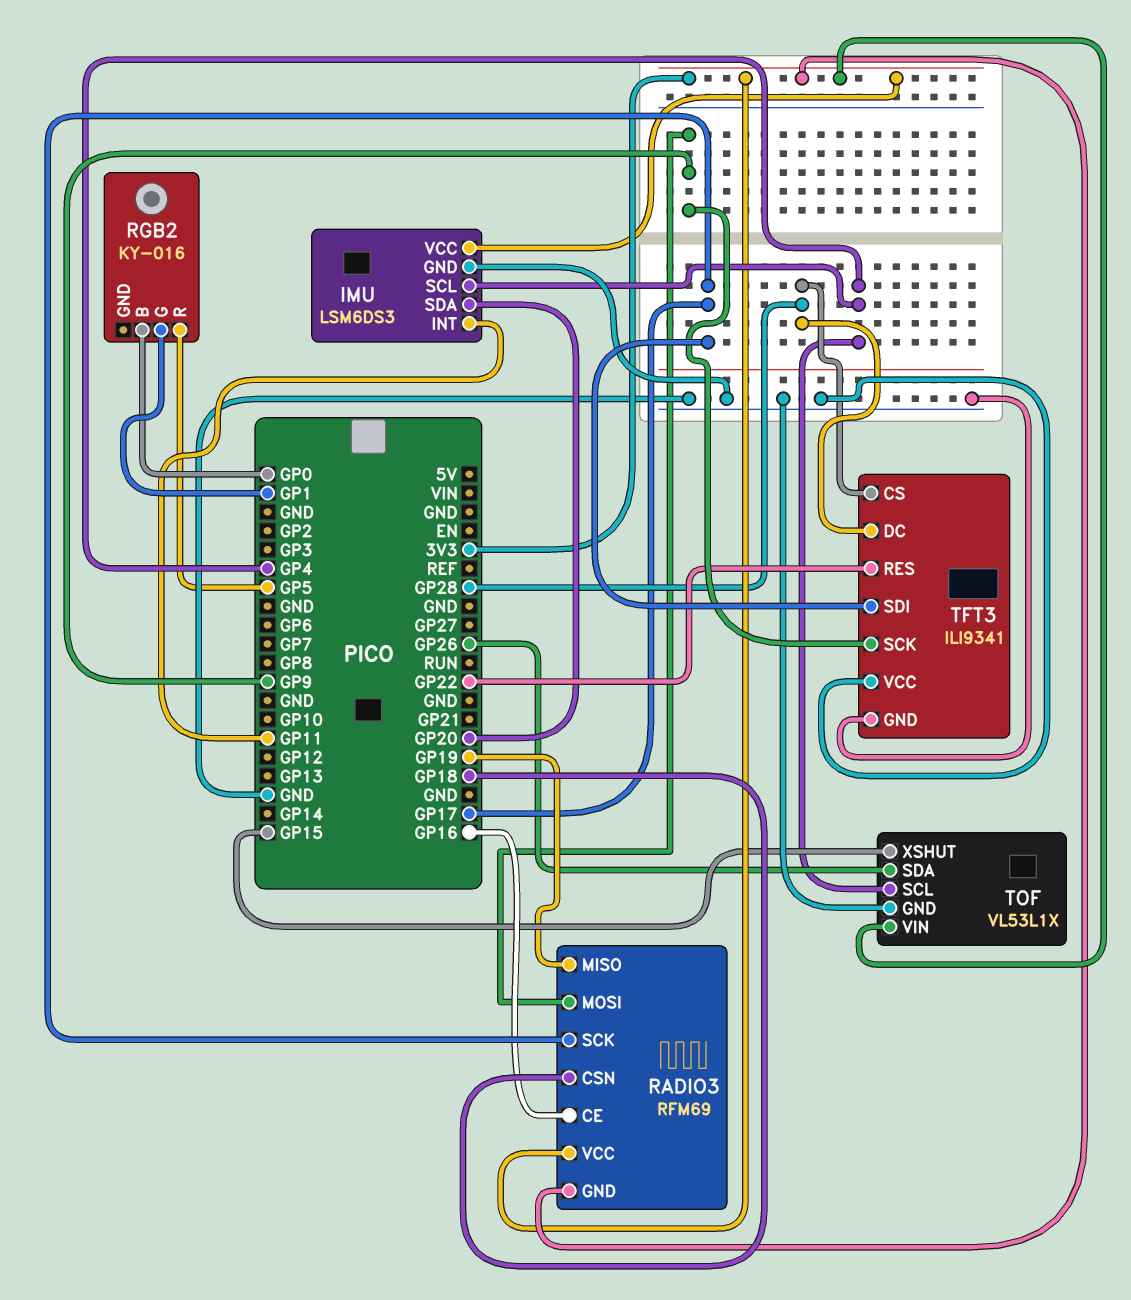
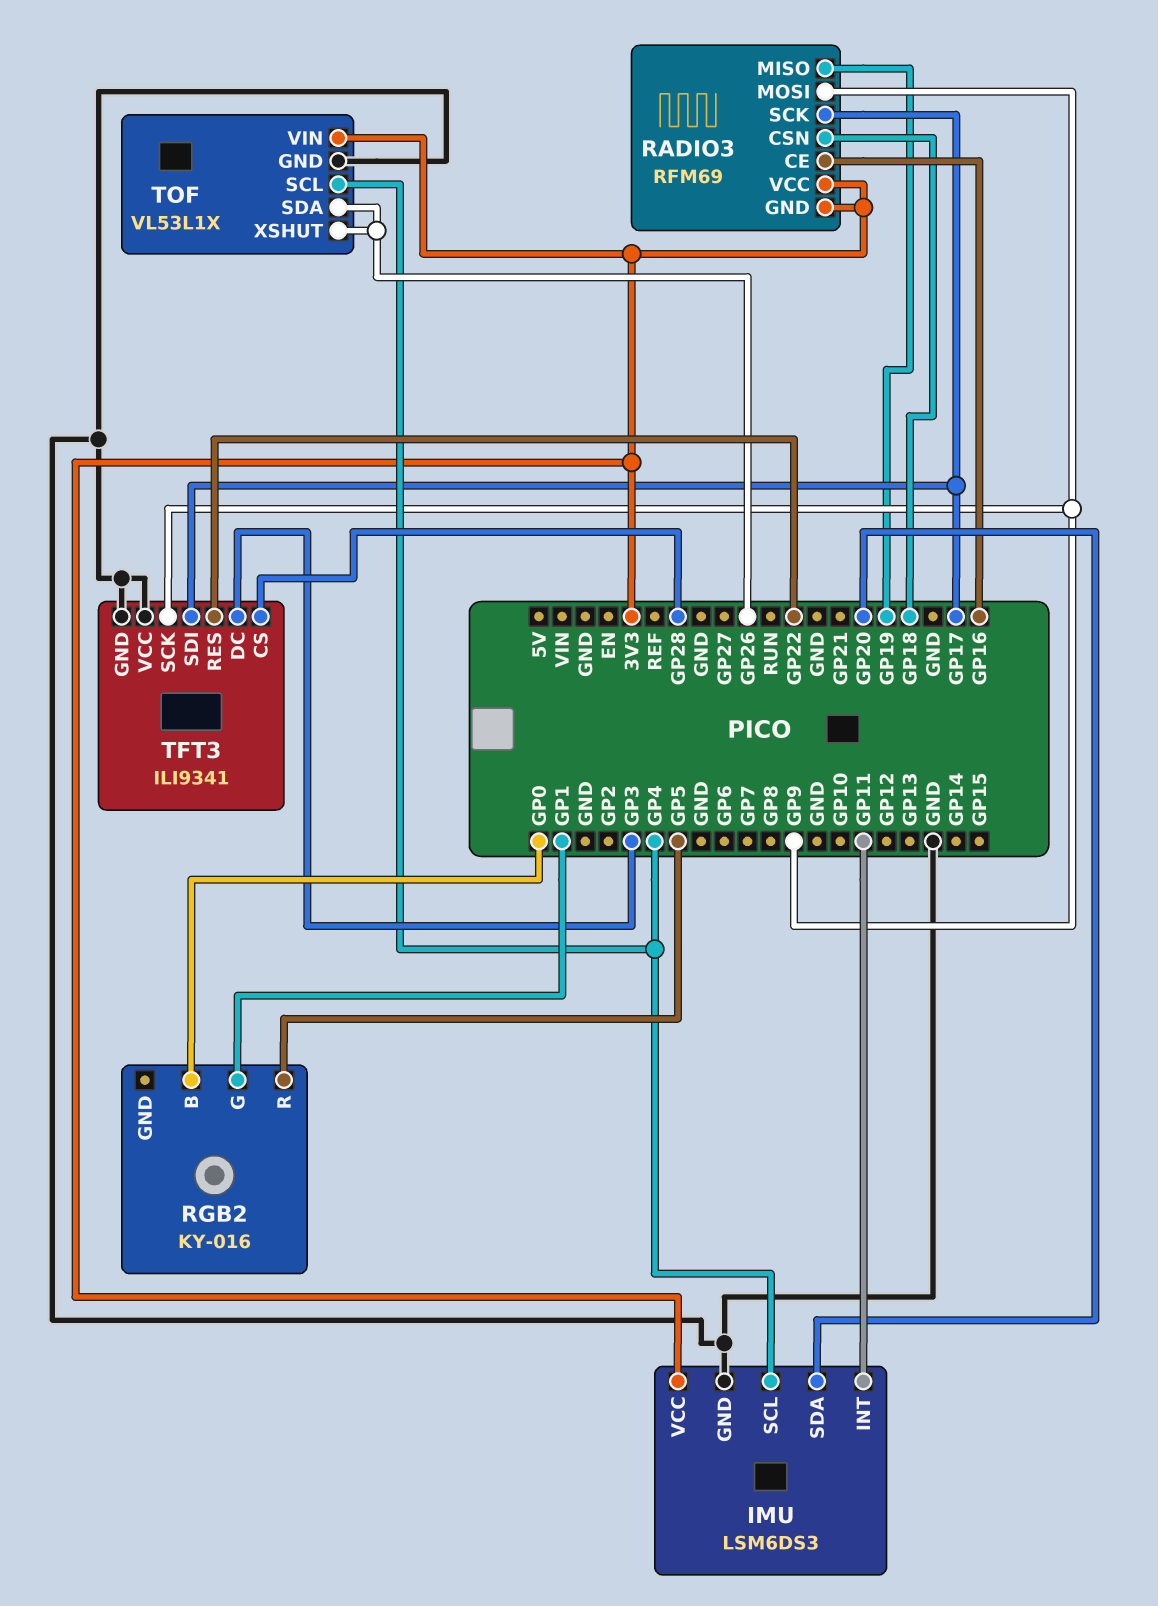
TFT3 pin DC: GP28 -> GP3
TOF pin XSHUT: GP15 -> GP26

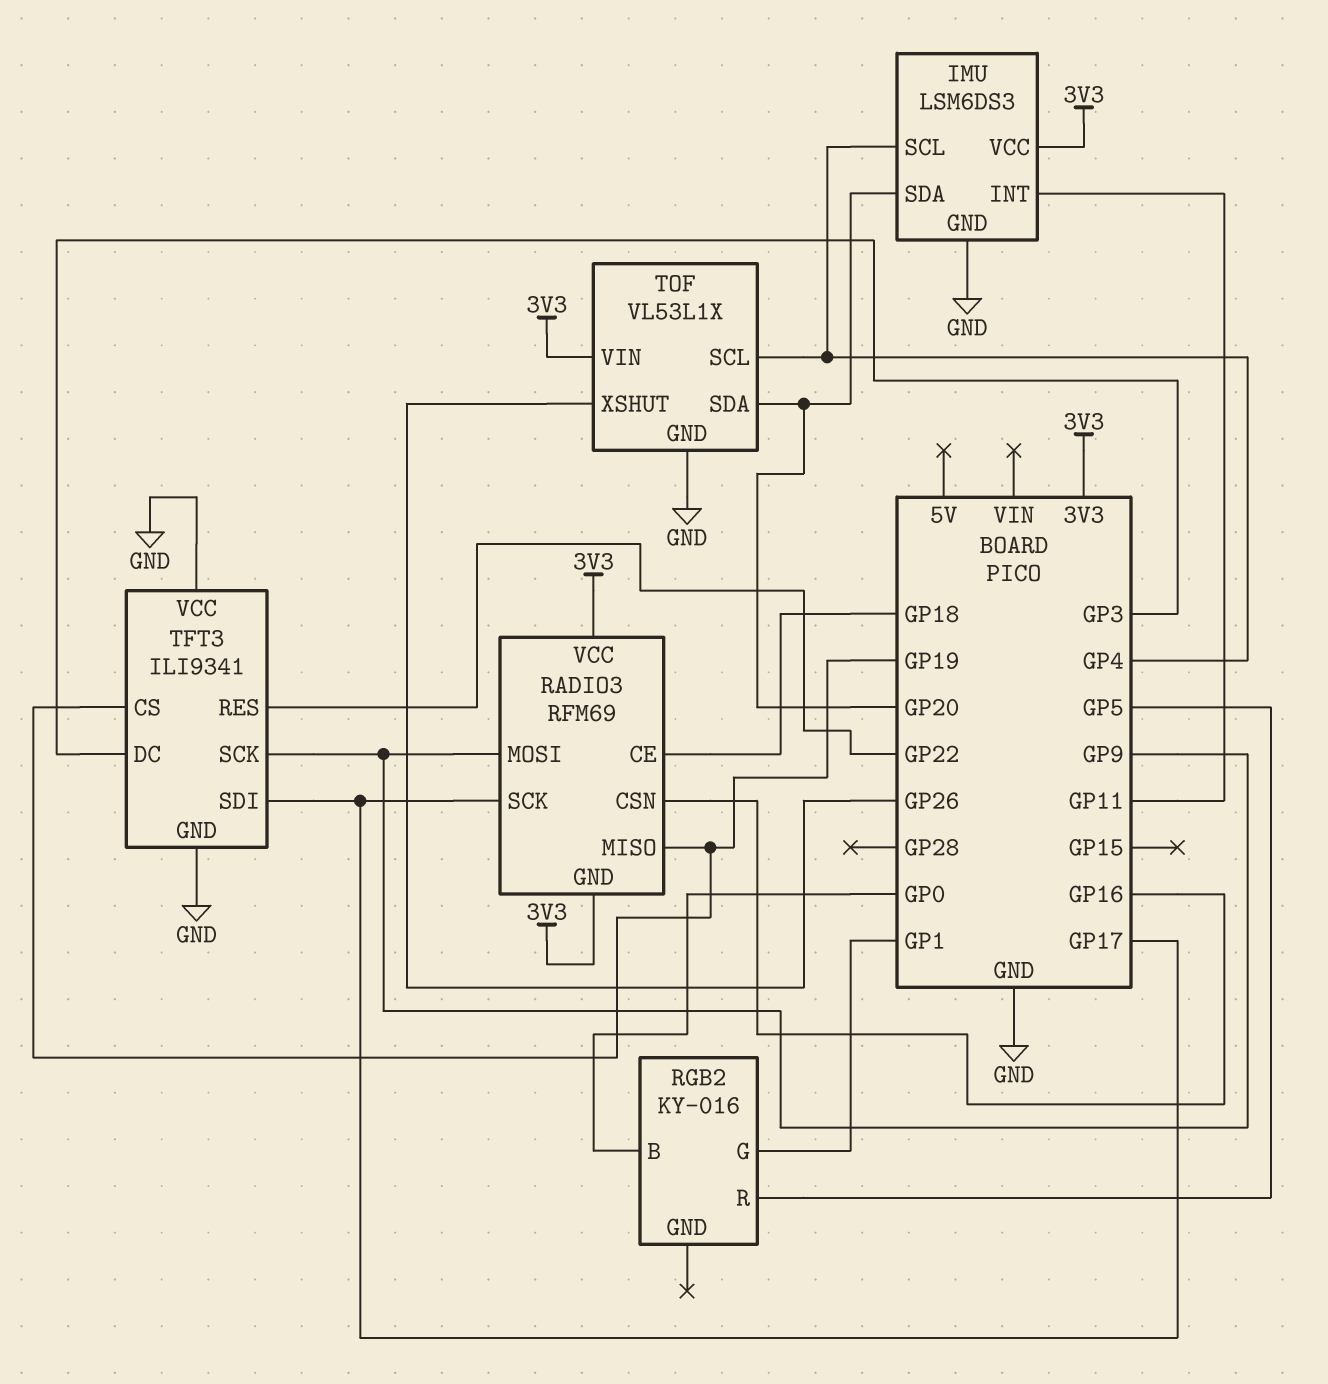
RADIO3 pin CE: GP16 -> GP18
RADIO3 pin CSN: GP18 -> GP16
TFT3 pin CS: GP28 -> GP19
TOF pin SDA: GP26 -> GP20

